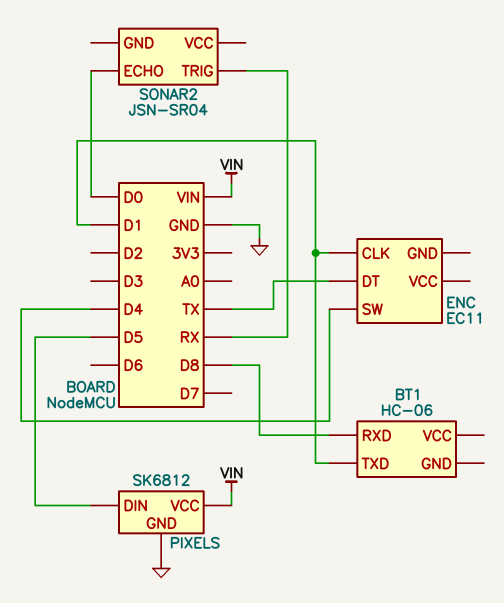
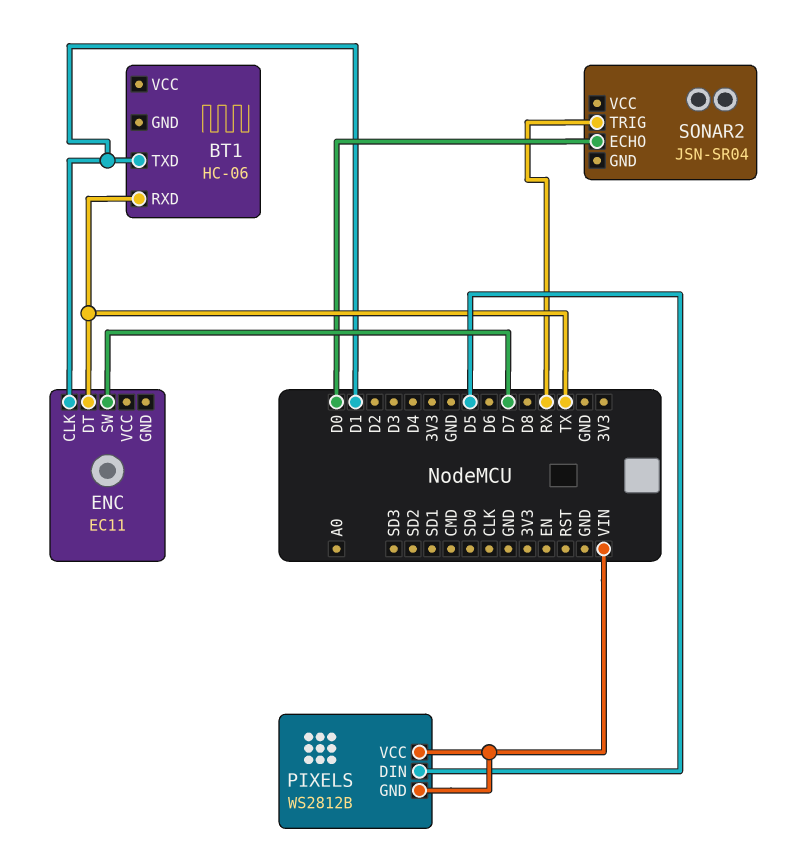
BT1 pin RXD: D8 -> TX
ENC pin SW: D4 -> D7
PIXELS: SK6812 -> WS2812B
PIXELS pin GND: GND -> VIN

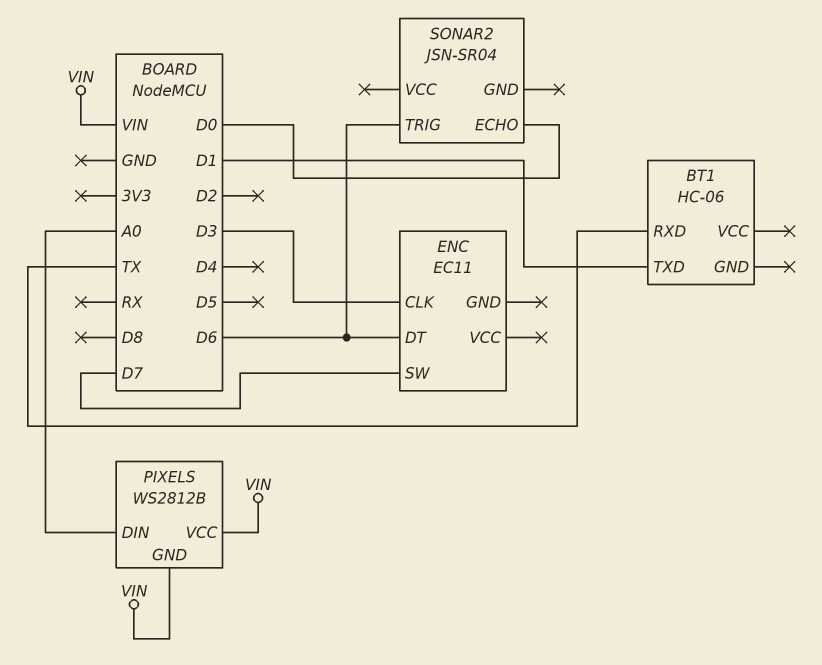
ENC pin CLK: D1 -> D3
ENC pin DT: TX -> D6
PIXELS pin DIN: D5 -> A0
SONAR2 pin TRIG: RX -> D6

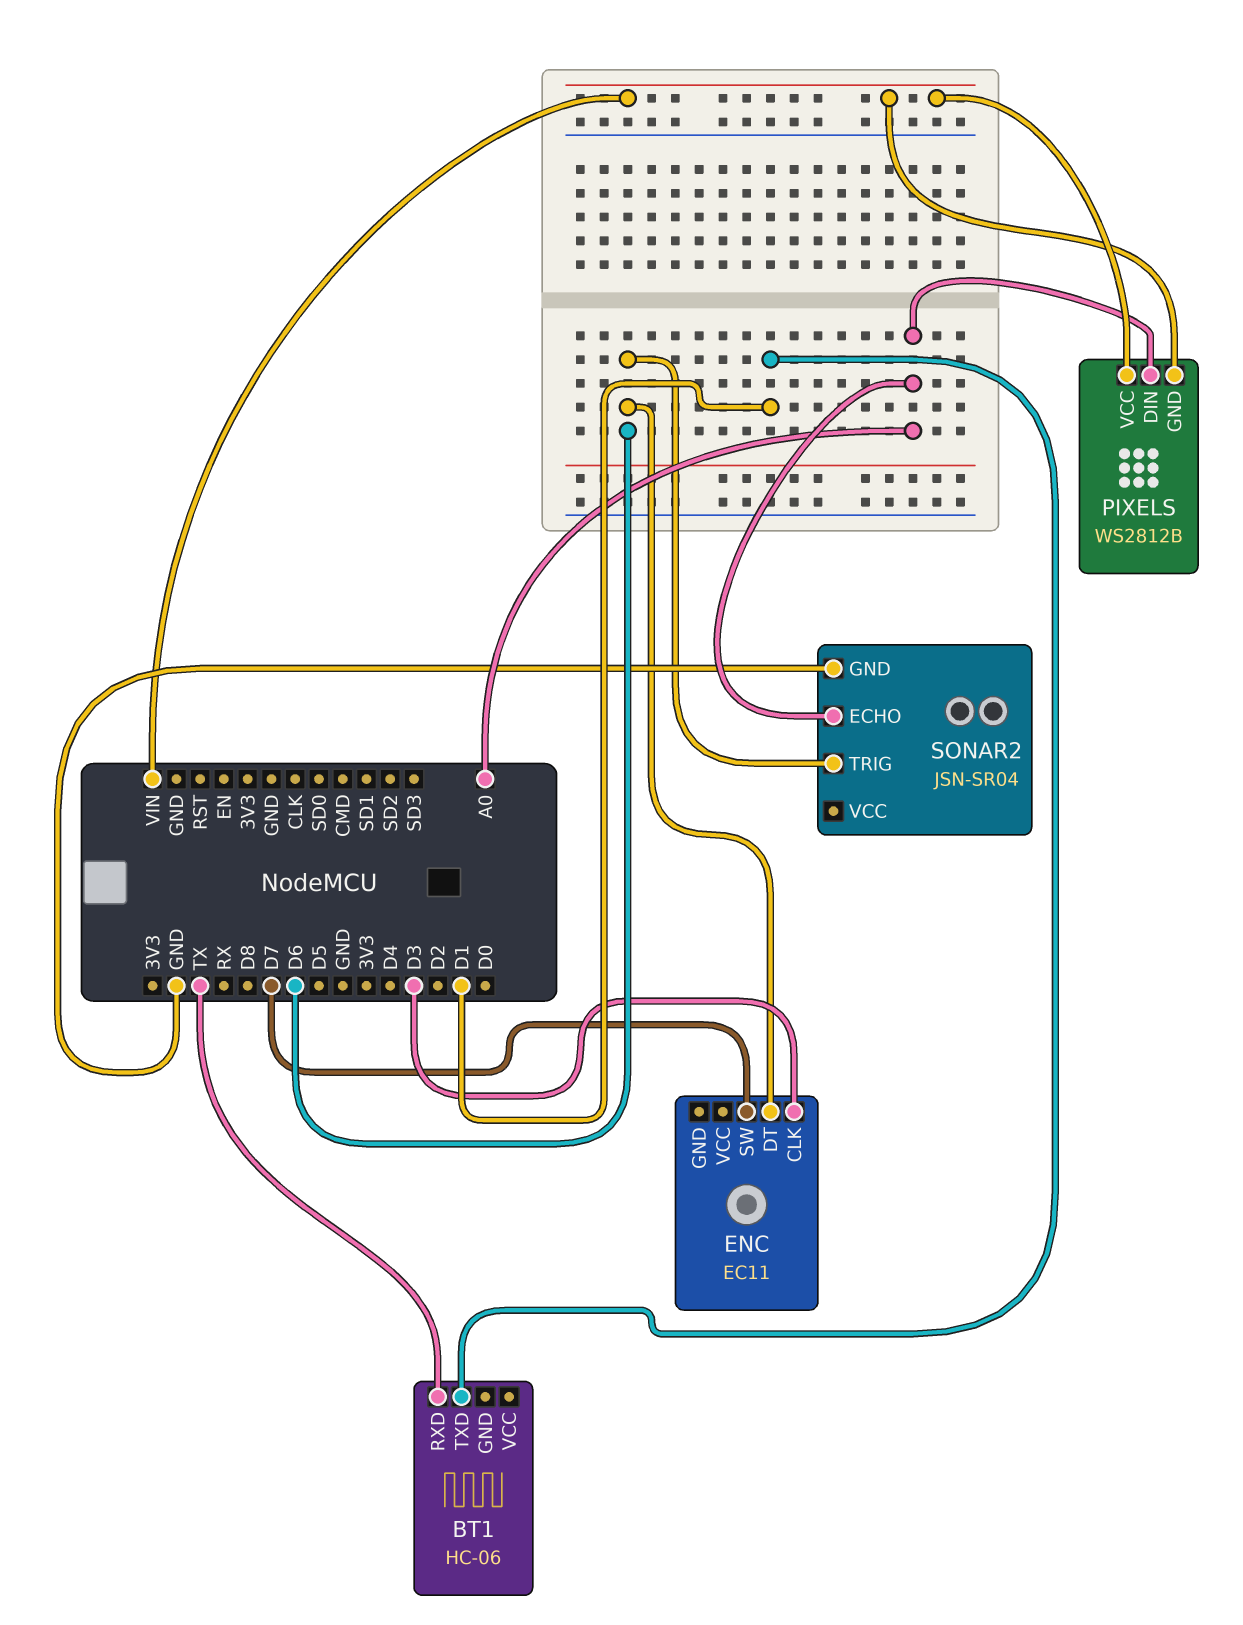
SONAR2 pin ECHO: D0 -> A0
SONAR2 pin GND: none -> GND

